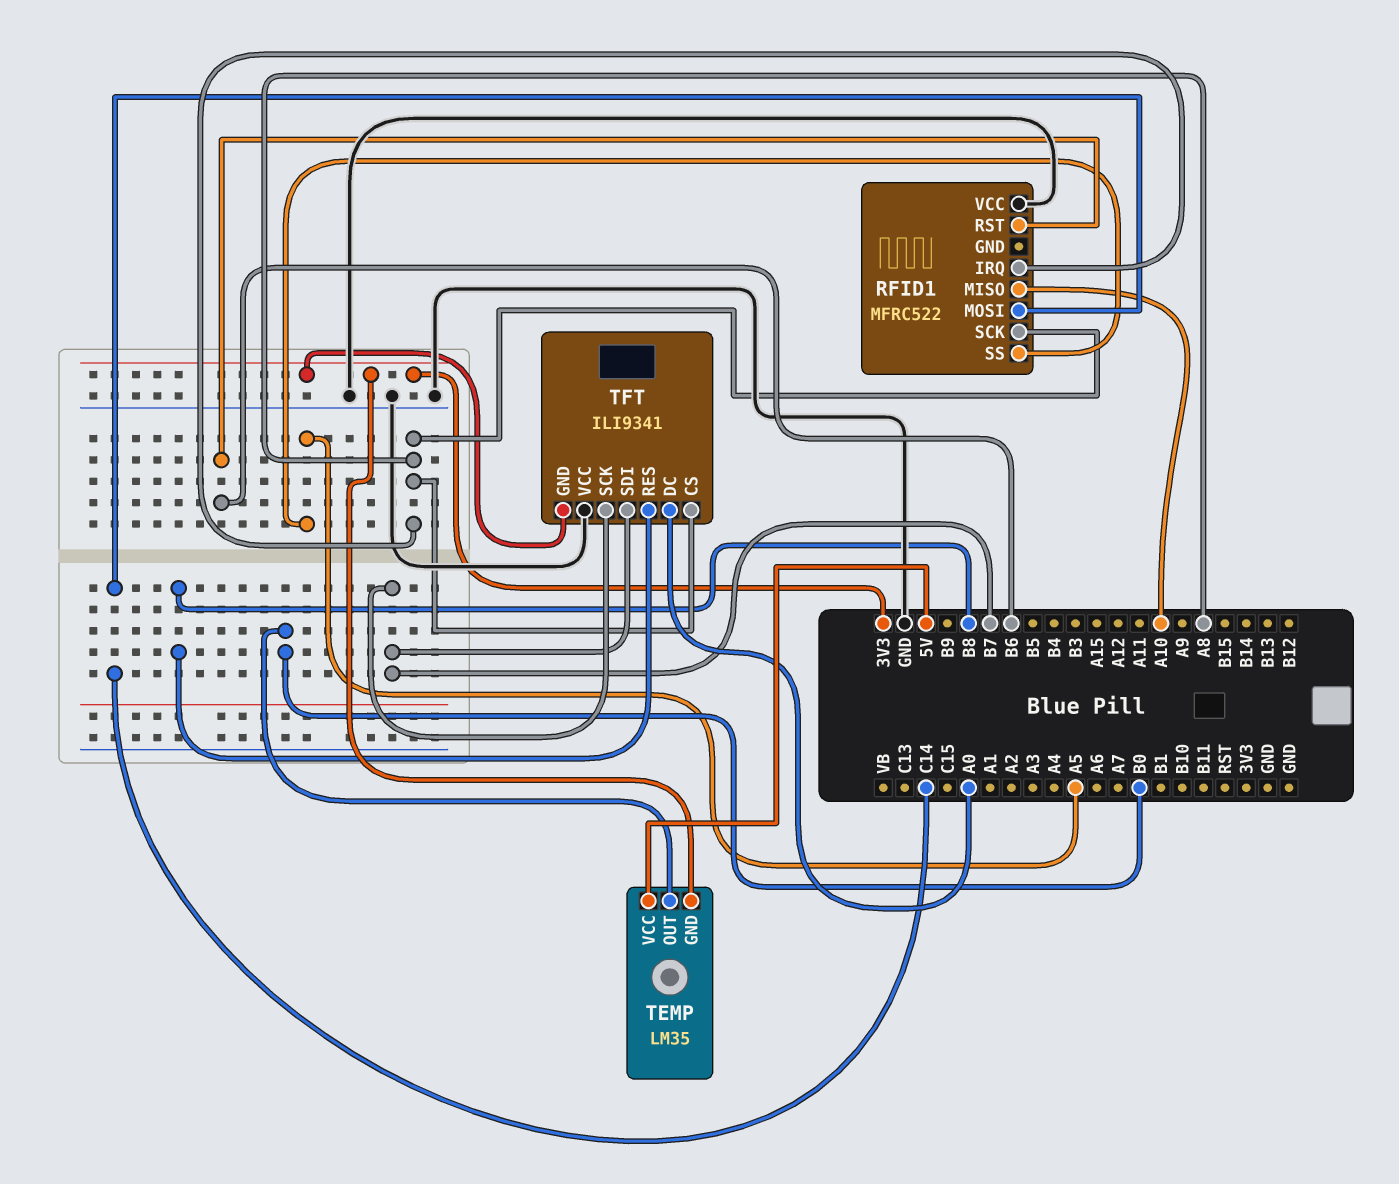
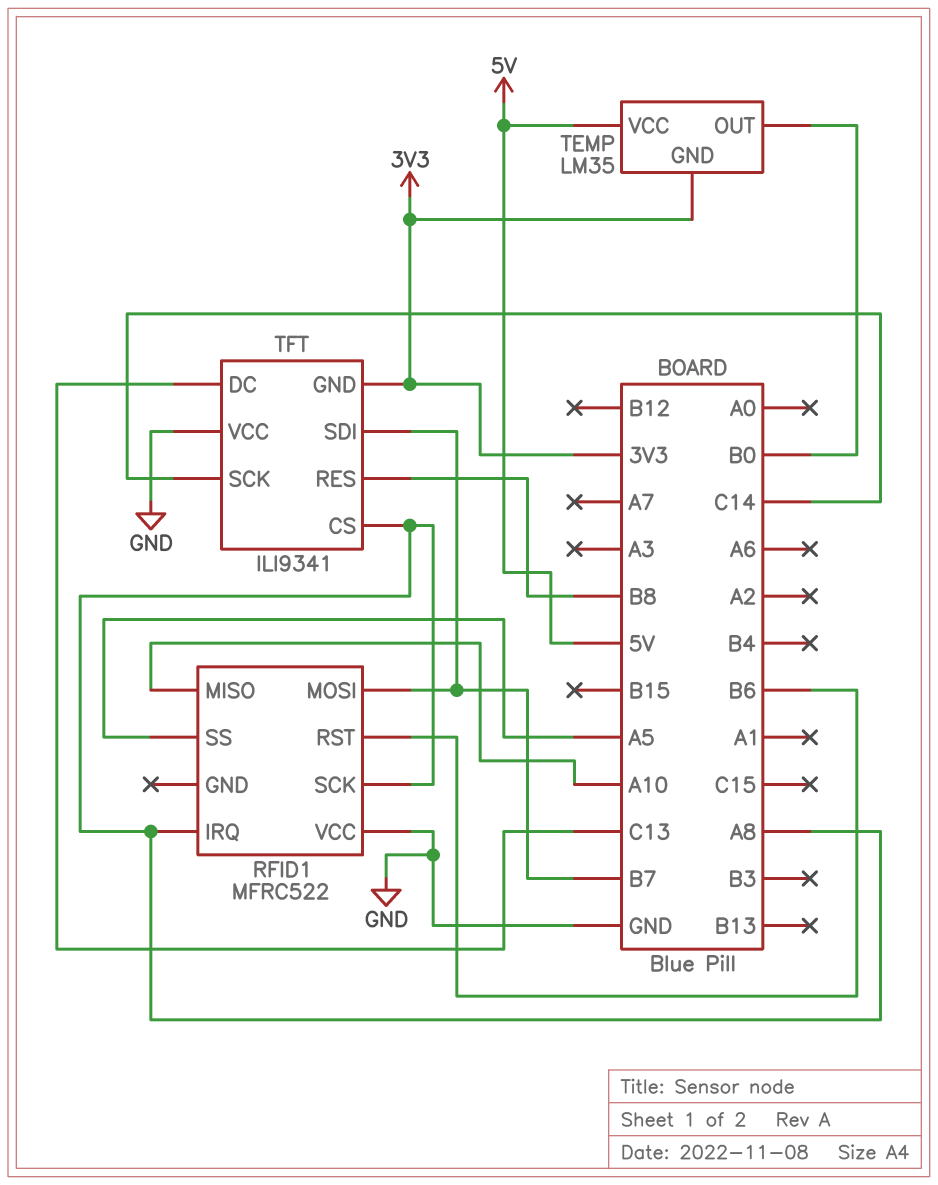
RFID1 pin MOSI: C14 -> B7
TFT pin DC: A0 -> C13
TFT pin SCK: B7 -> C14

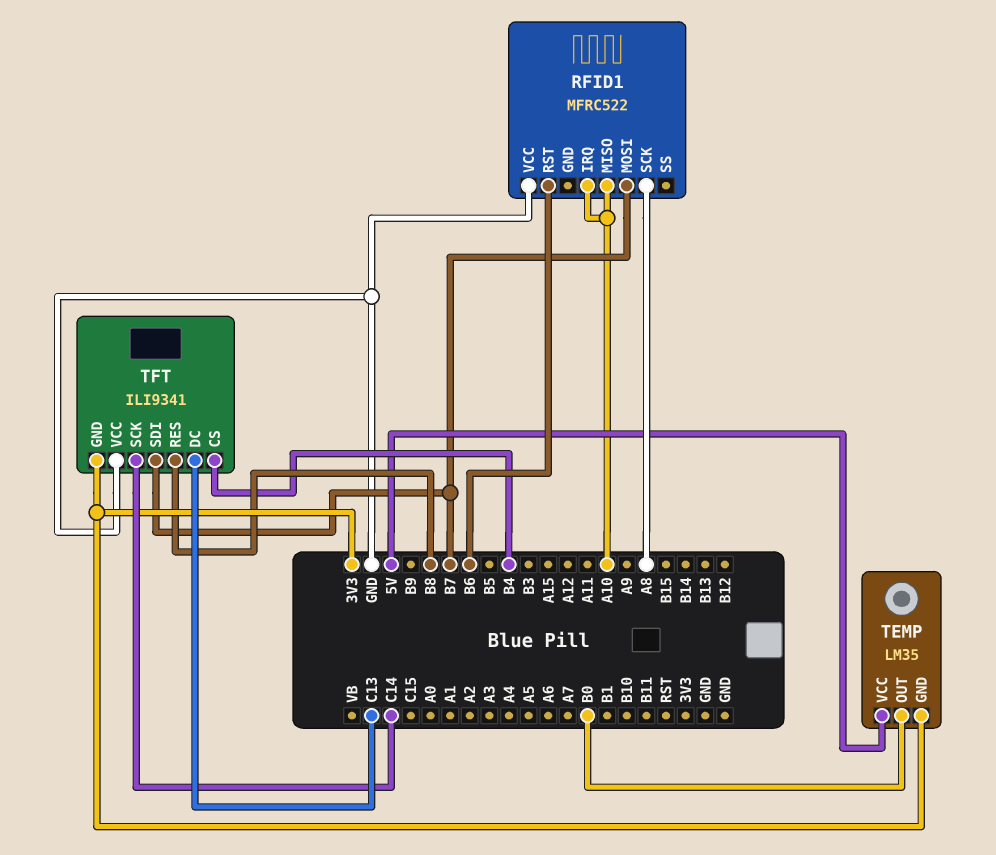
RFID1 pin IRQ: A8 -> A10
RFID1 pin SS: A5 -> none
TFT pin CS: A8 -> B4

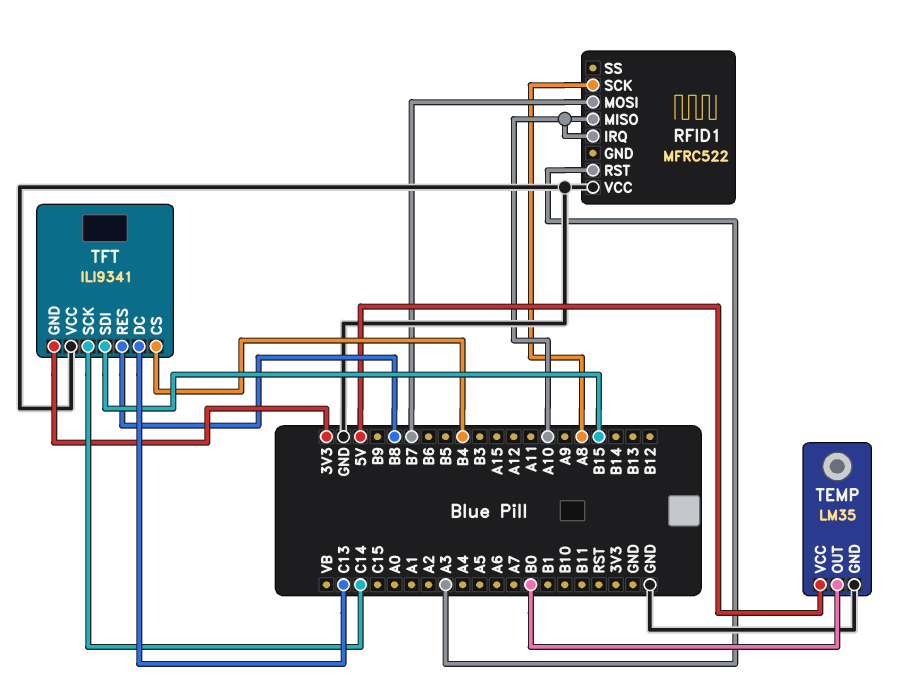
RFID1 pin RST: B6 -> A3
TEMP pin GND: 3V3 -> GND
TFT pin SDI: B7 -> B15

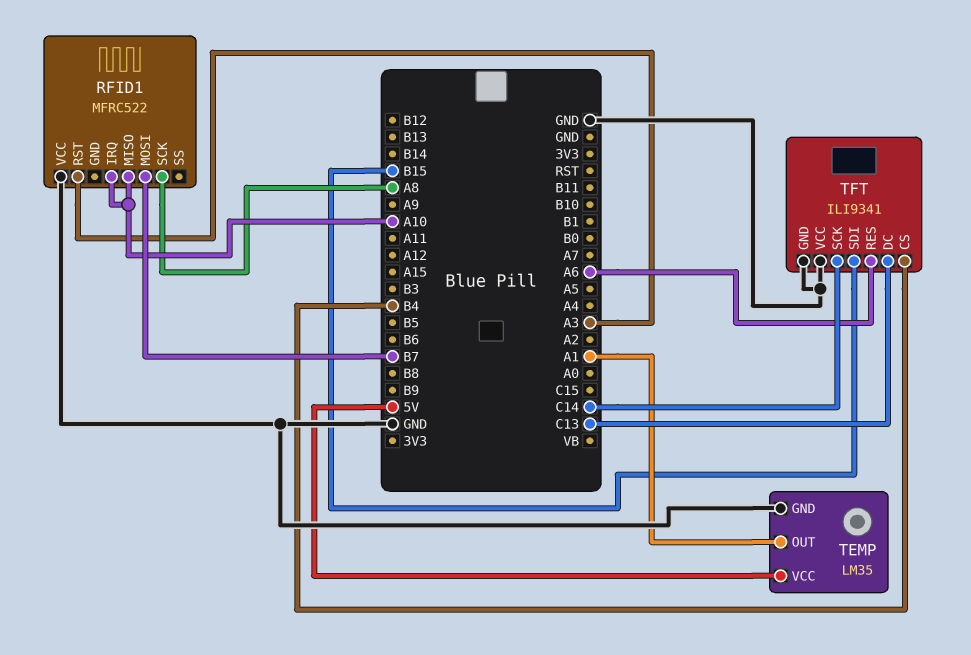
TEMP pin OUT: B0 -> A1
TFT pin GND: 3V3 -> GND
TFT pin RES: B8 -> A6

